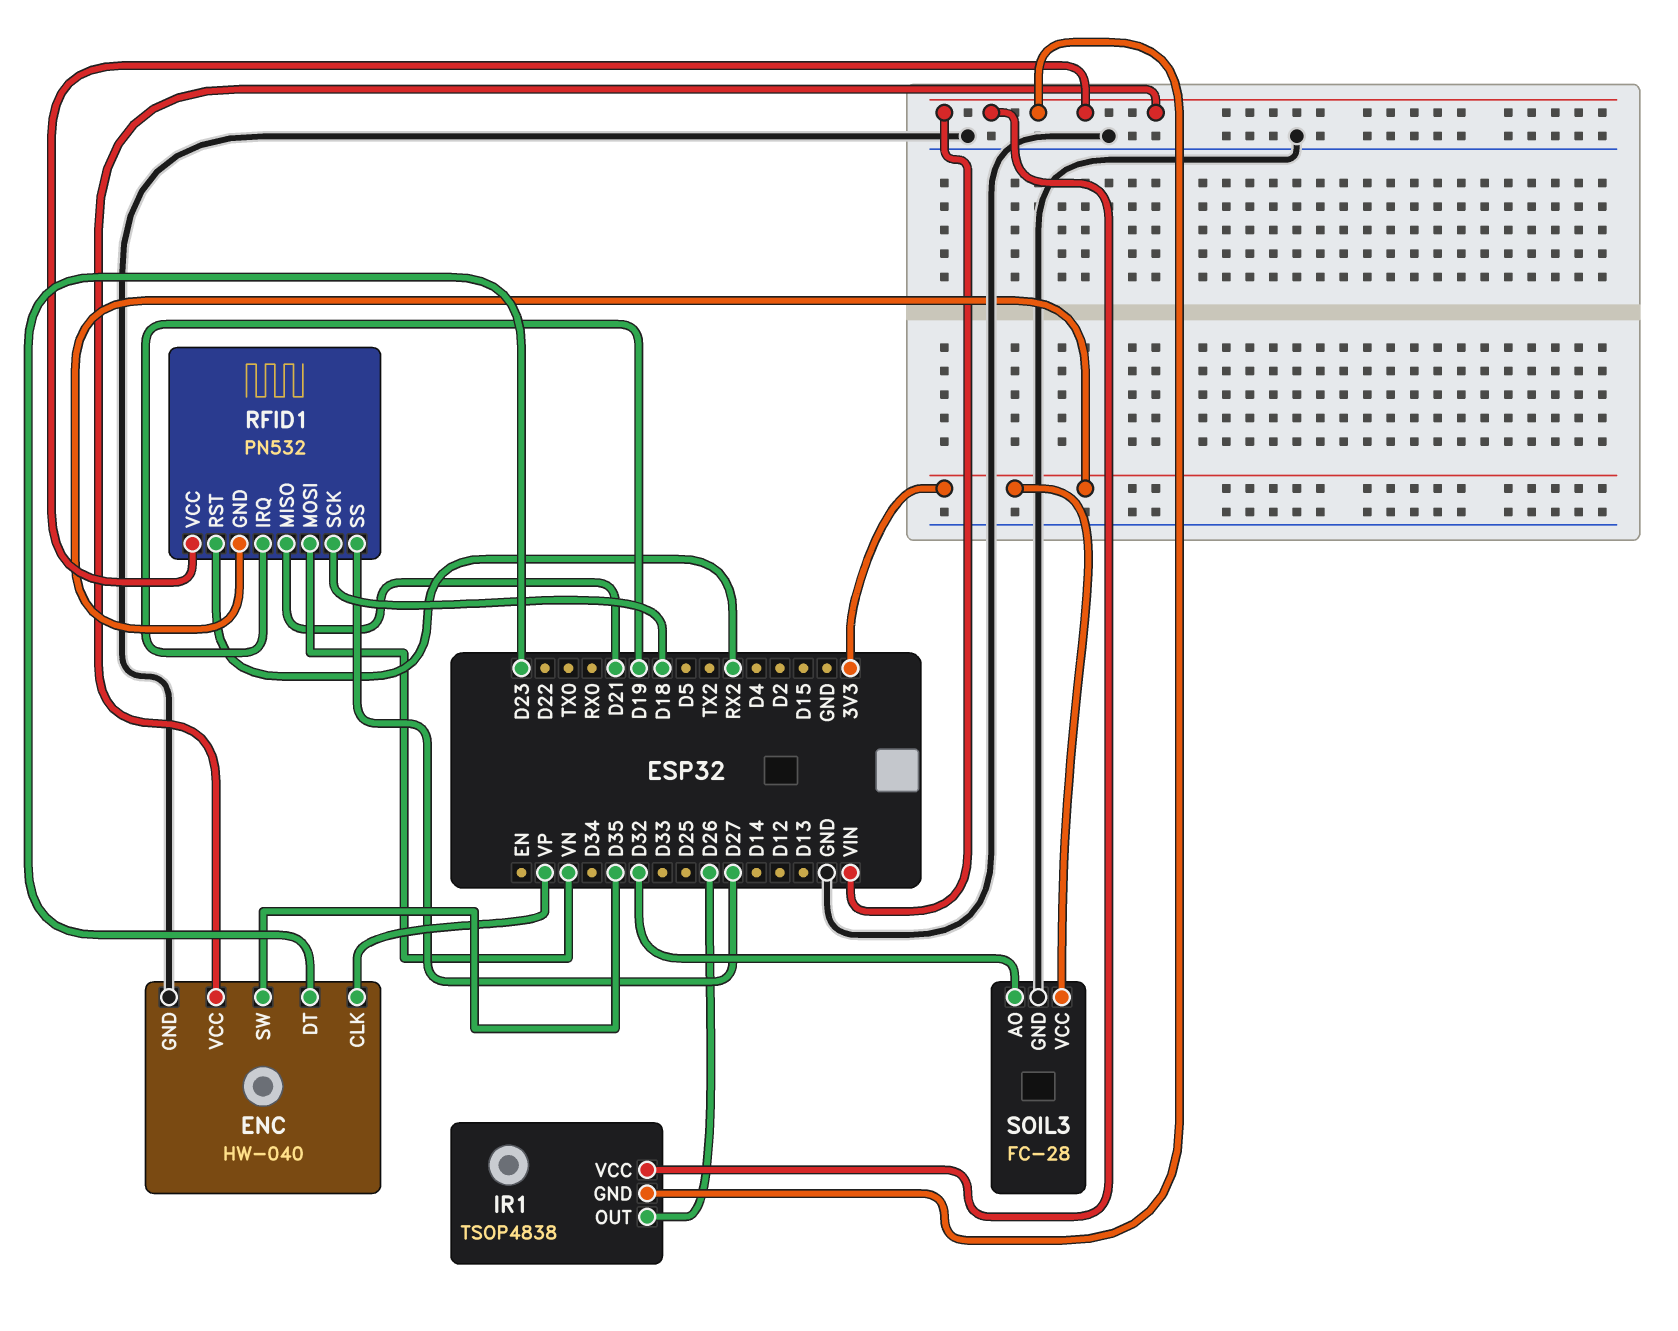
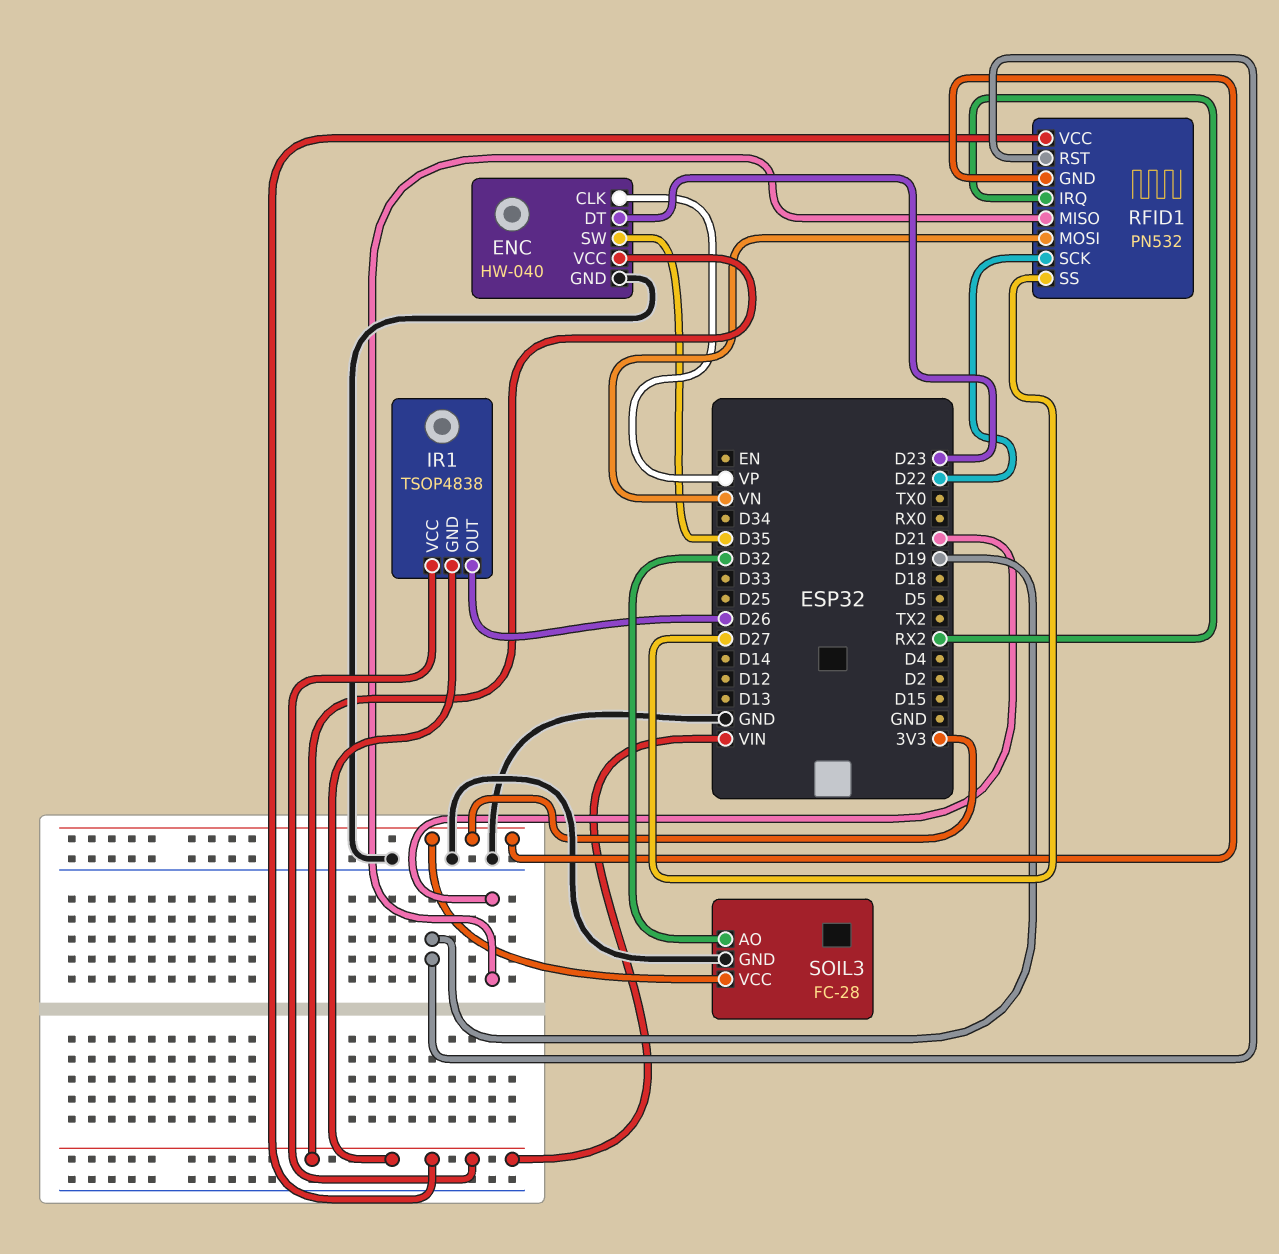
RFID1 pin IRQ: D19 -> RX2
RFID1 pin RST: RX2 -> D19
RFID1 pin SCK: D18 -> D22

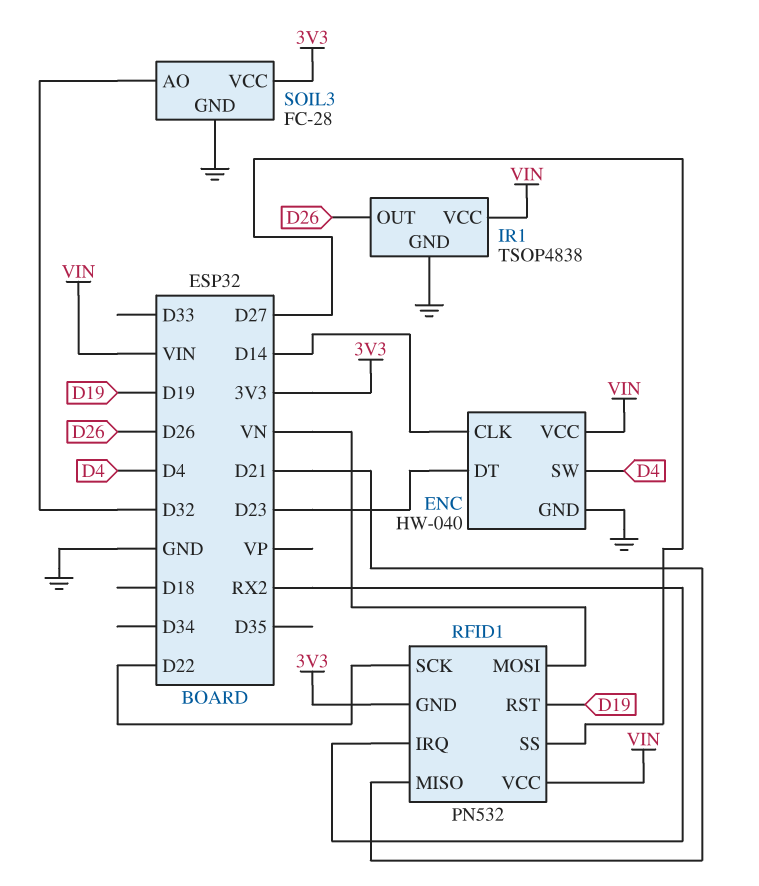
ENC pin CLK: VP -> D14
ENC pin SW: D35 -> D4
IR1 pin GND: VIN -> GND

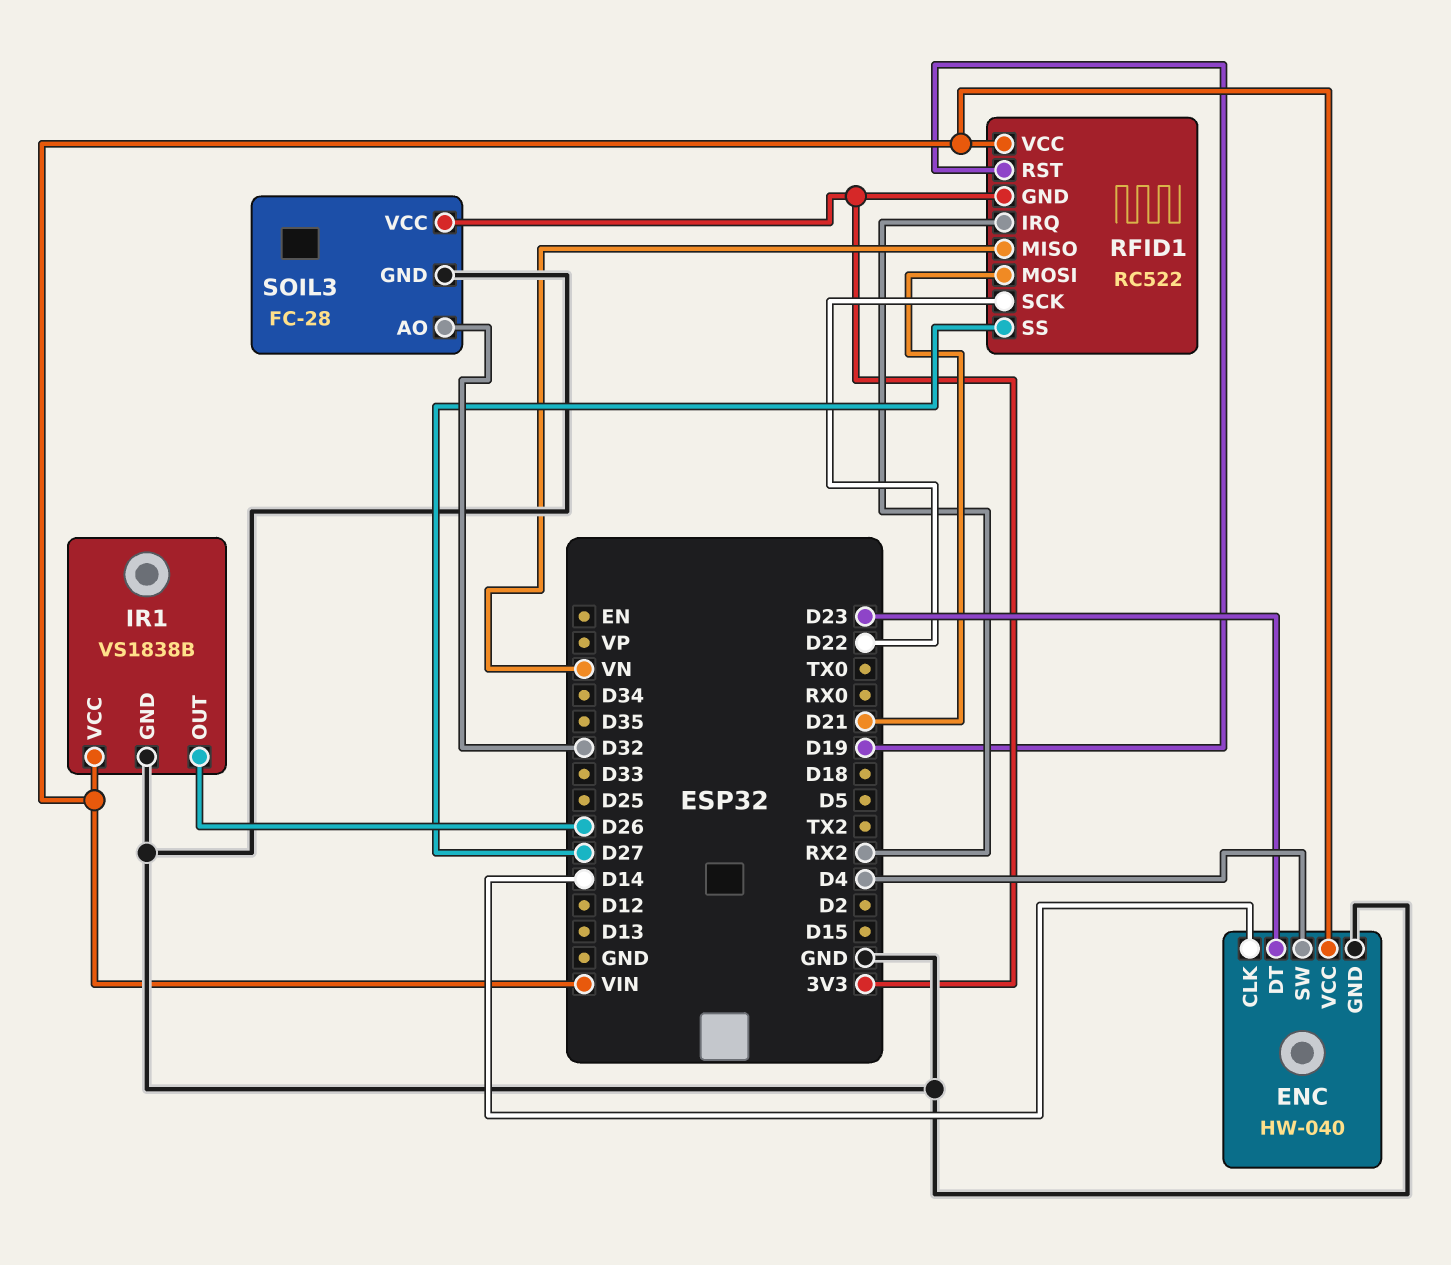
IR1: TSOP4838 -> VS1838B
RFID1: PN532 -> RC522
RFID1 pin MISO: D21 -> VN
RFID1 pin MOSI: VN -> D21

